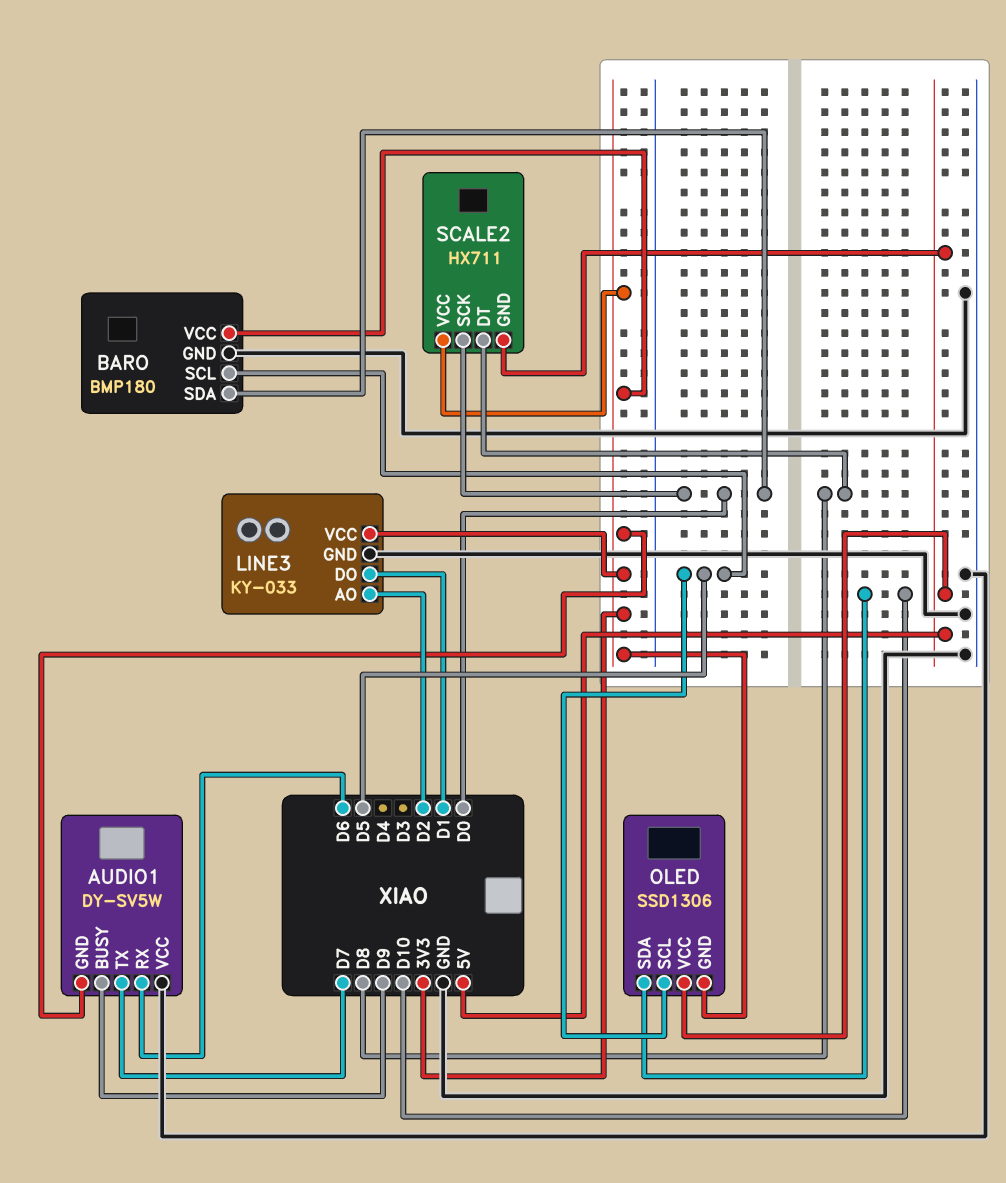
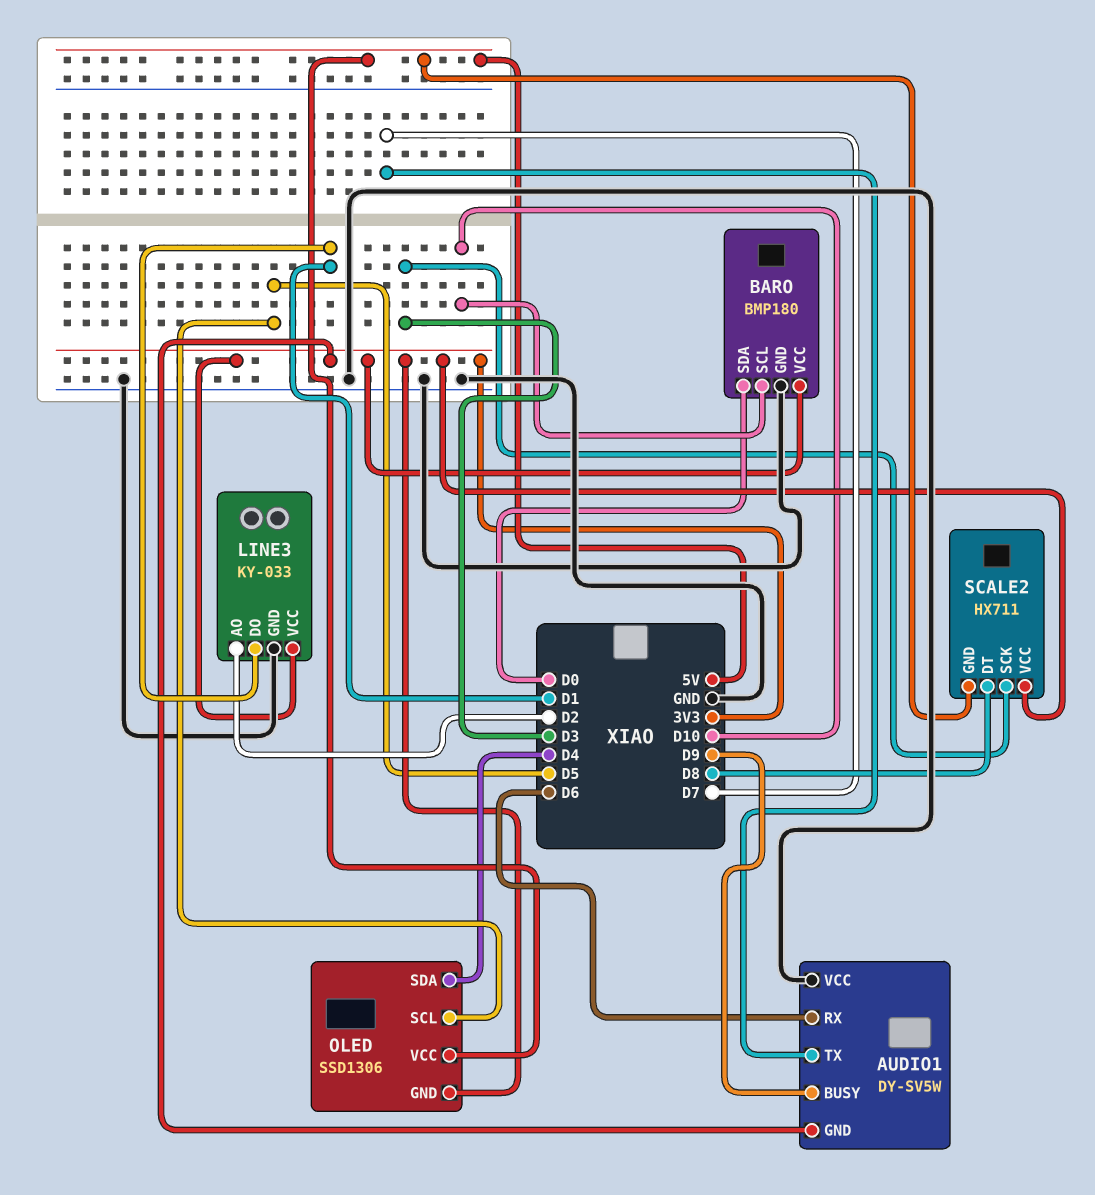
BARO pin SCL: D5 -> D10
OLED pin SDA: D10 -> D4
SCALE2 pin SCK: D0 -> D3

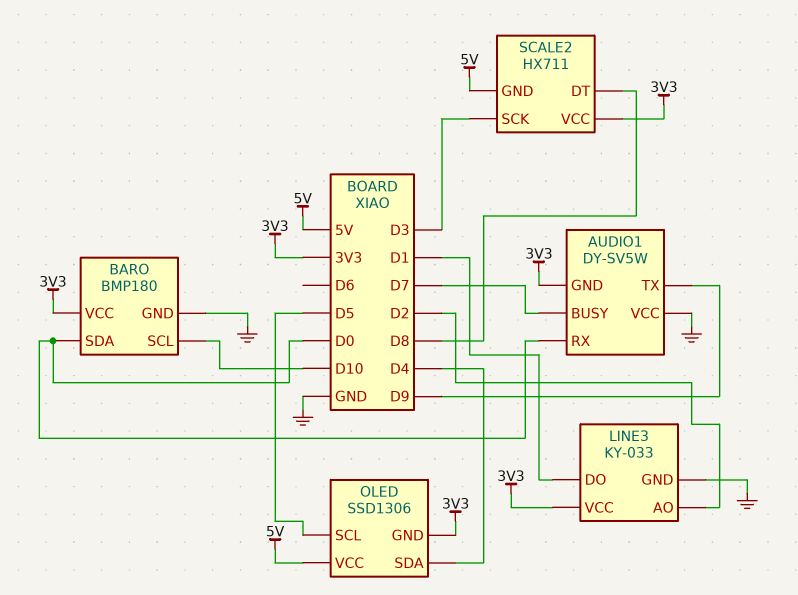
AUDIO1 pin BUSY: D9 -> D7
AUDIO1 pin RX: D6 -> D0
AUDIO1 pin TX: D7 -> D9

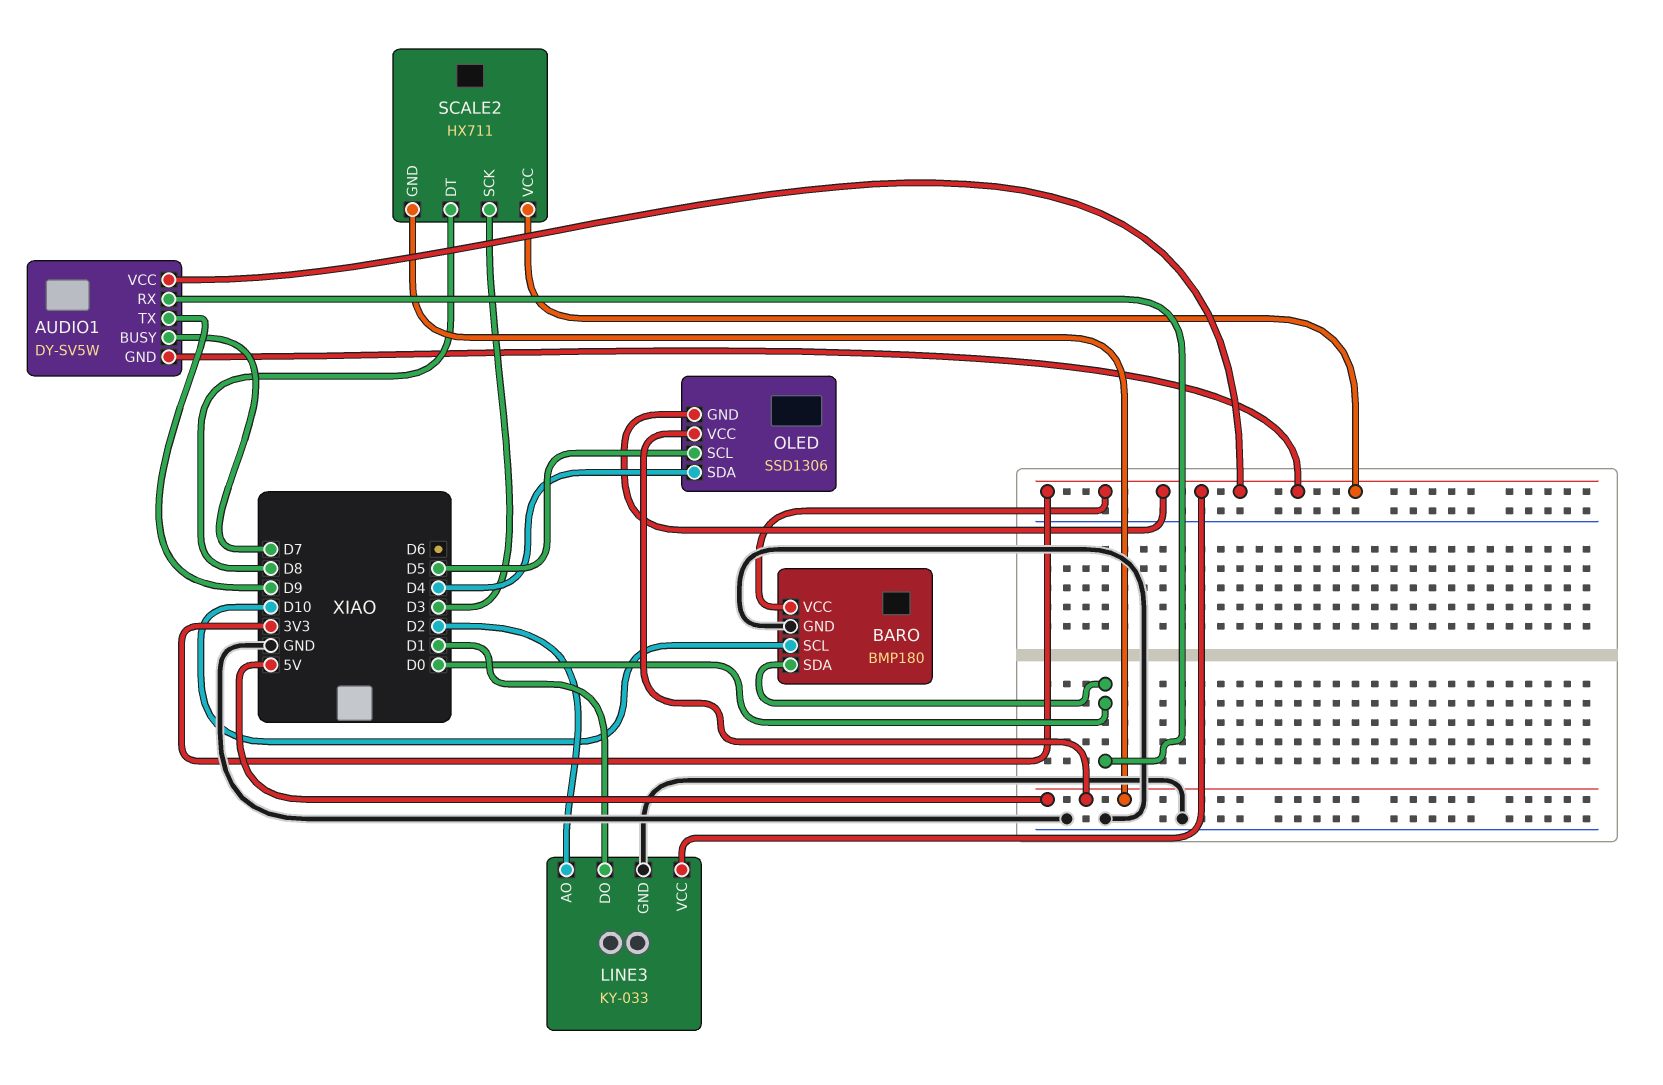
AUDIO1 pin VCC: GND -> 3V3

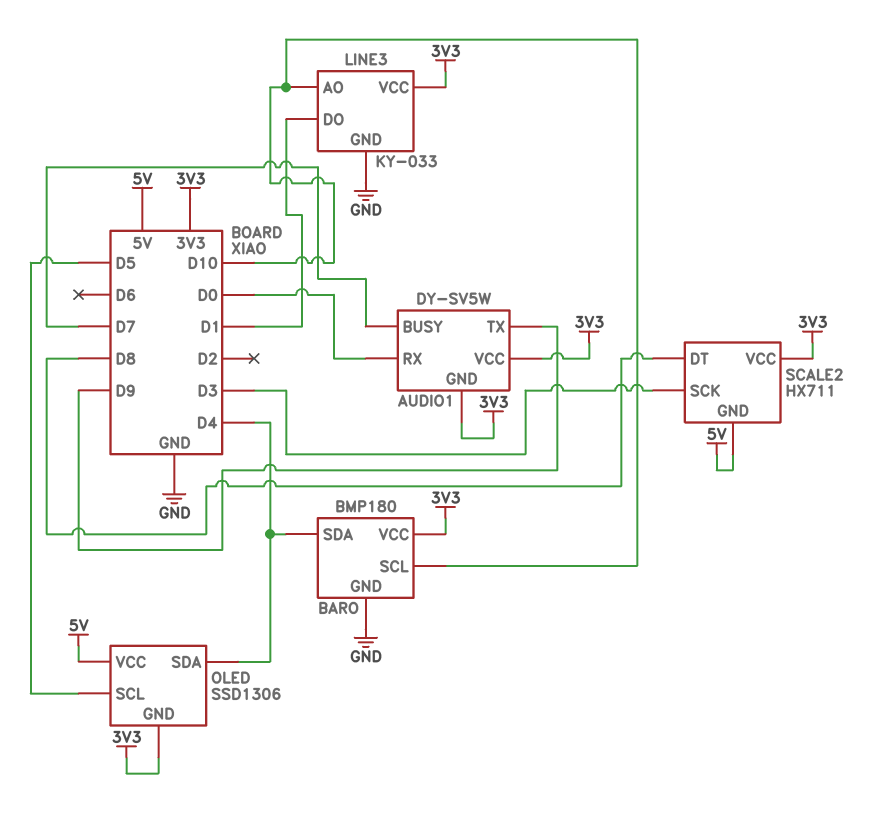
BARO pin SDA: D0 -> D4
LINE3 pin AO: D2 -> D10

